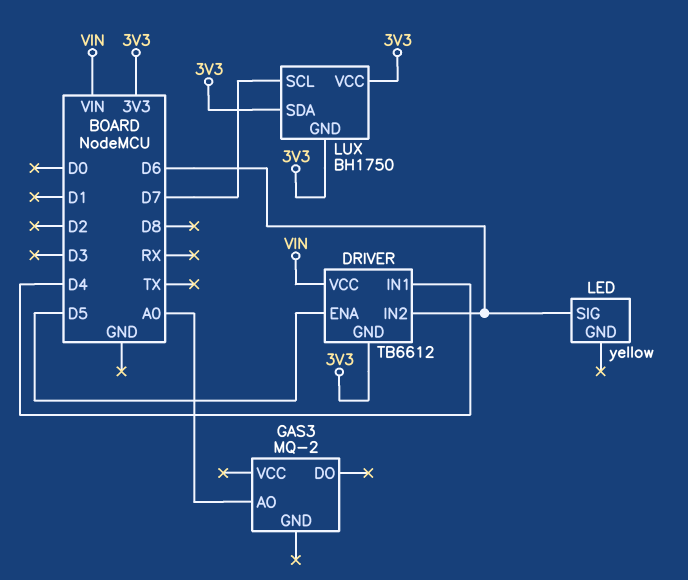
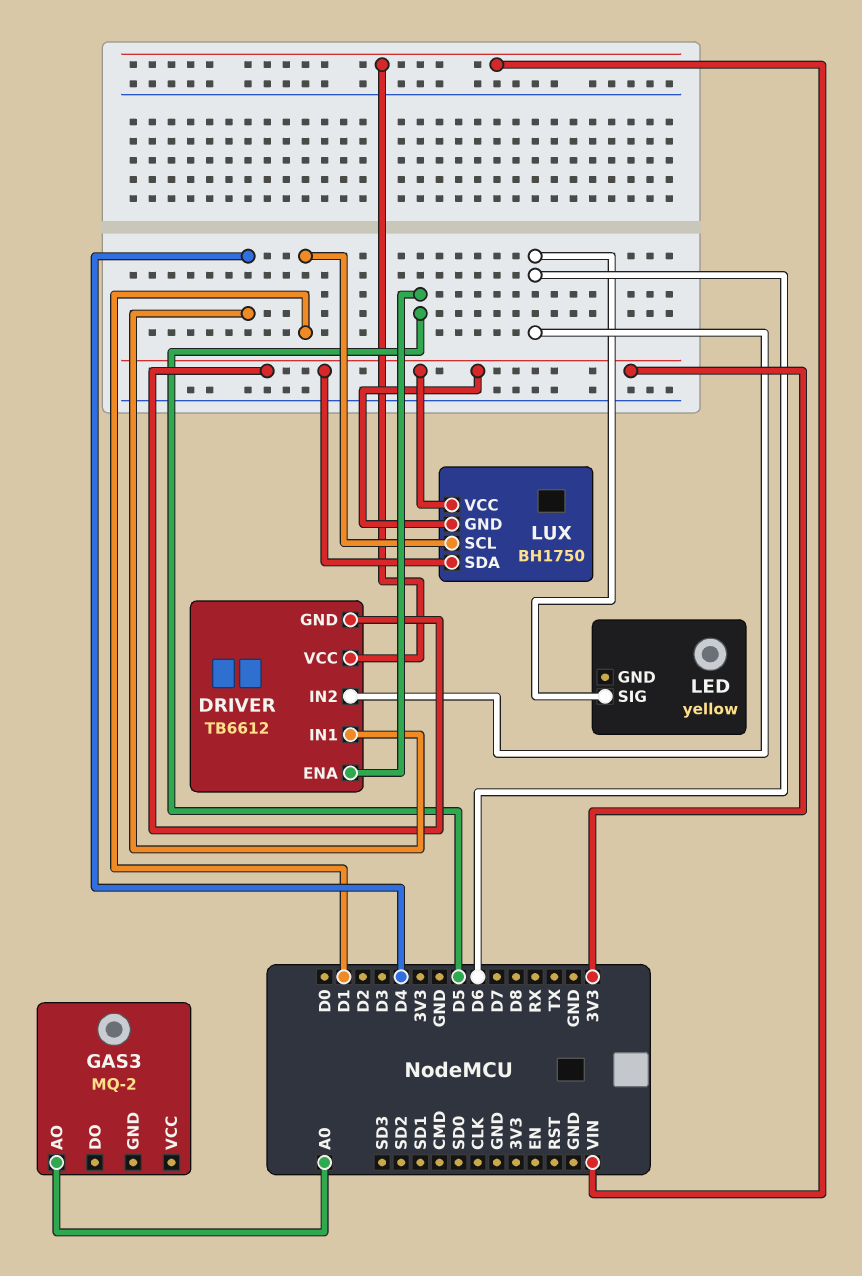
LUX pin SCL: D7 -> D1

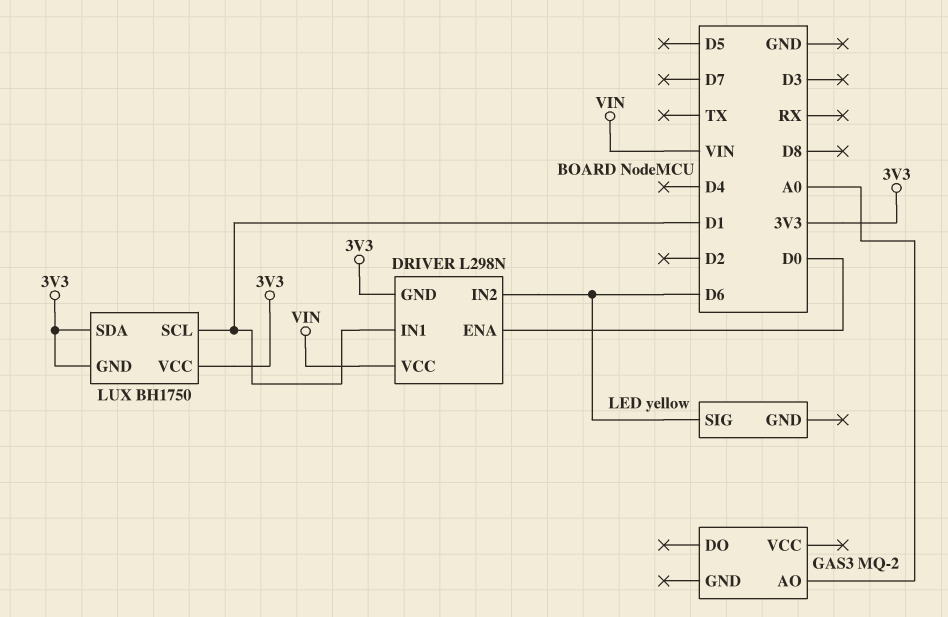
DRIVER: TB6612 -> L298N
DRIVER pin ENA: D5 -> D0
DRIVER pin IN1: D4 -> D1

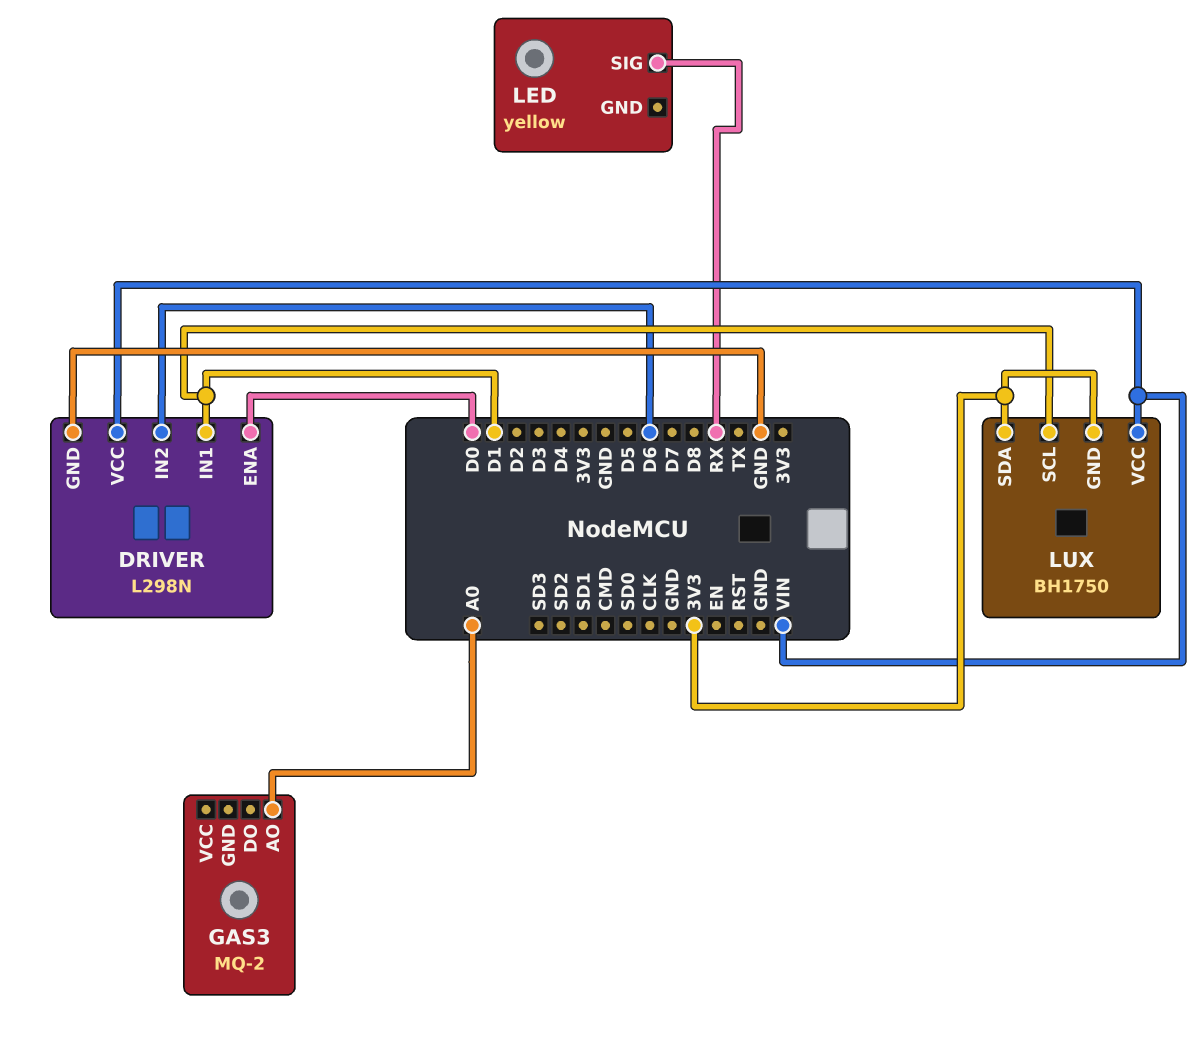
DRIVER pin GND: 3V3 -> GND
LED pin SIG: D6 -> RX
LUX pin VCC: 3V3 -> VIN

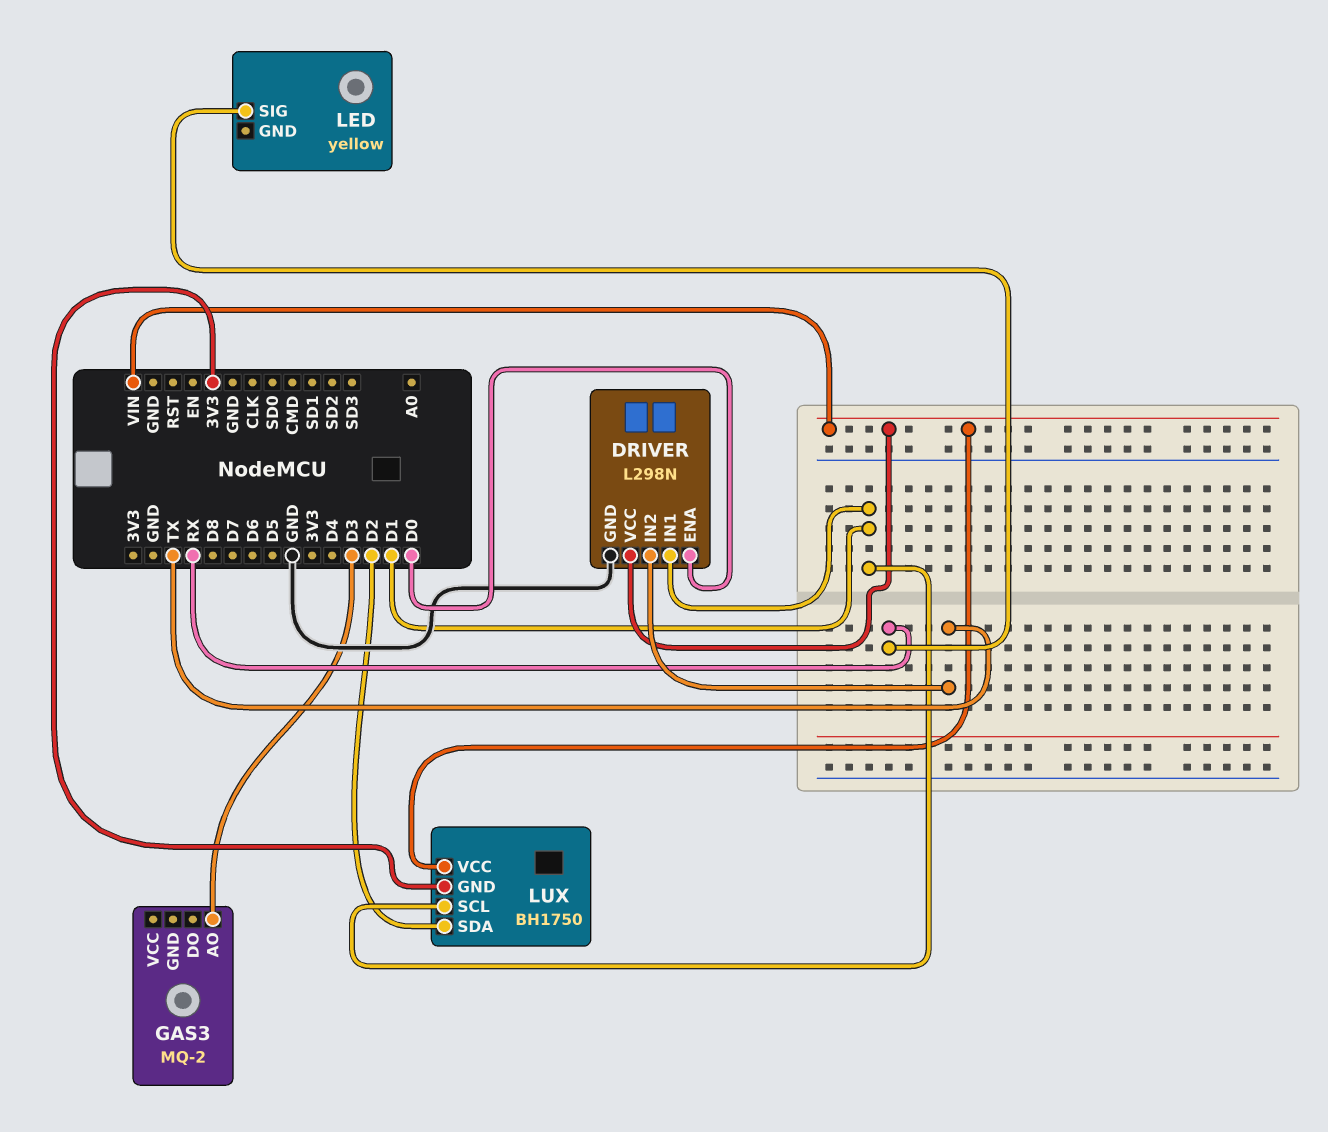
DRIVER pin IN2: D6 -> TX
GAS3 pin AO: A0 -> D3
LUX pin SDA: 3V3 -> D2

